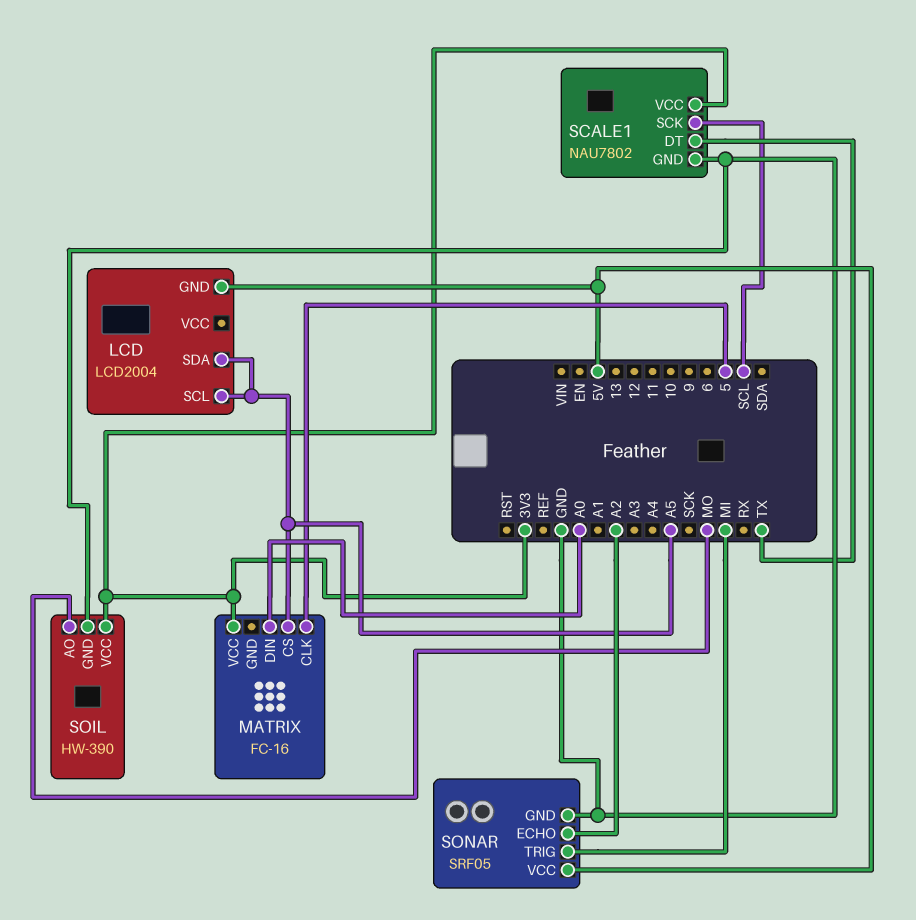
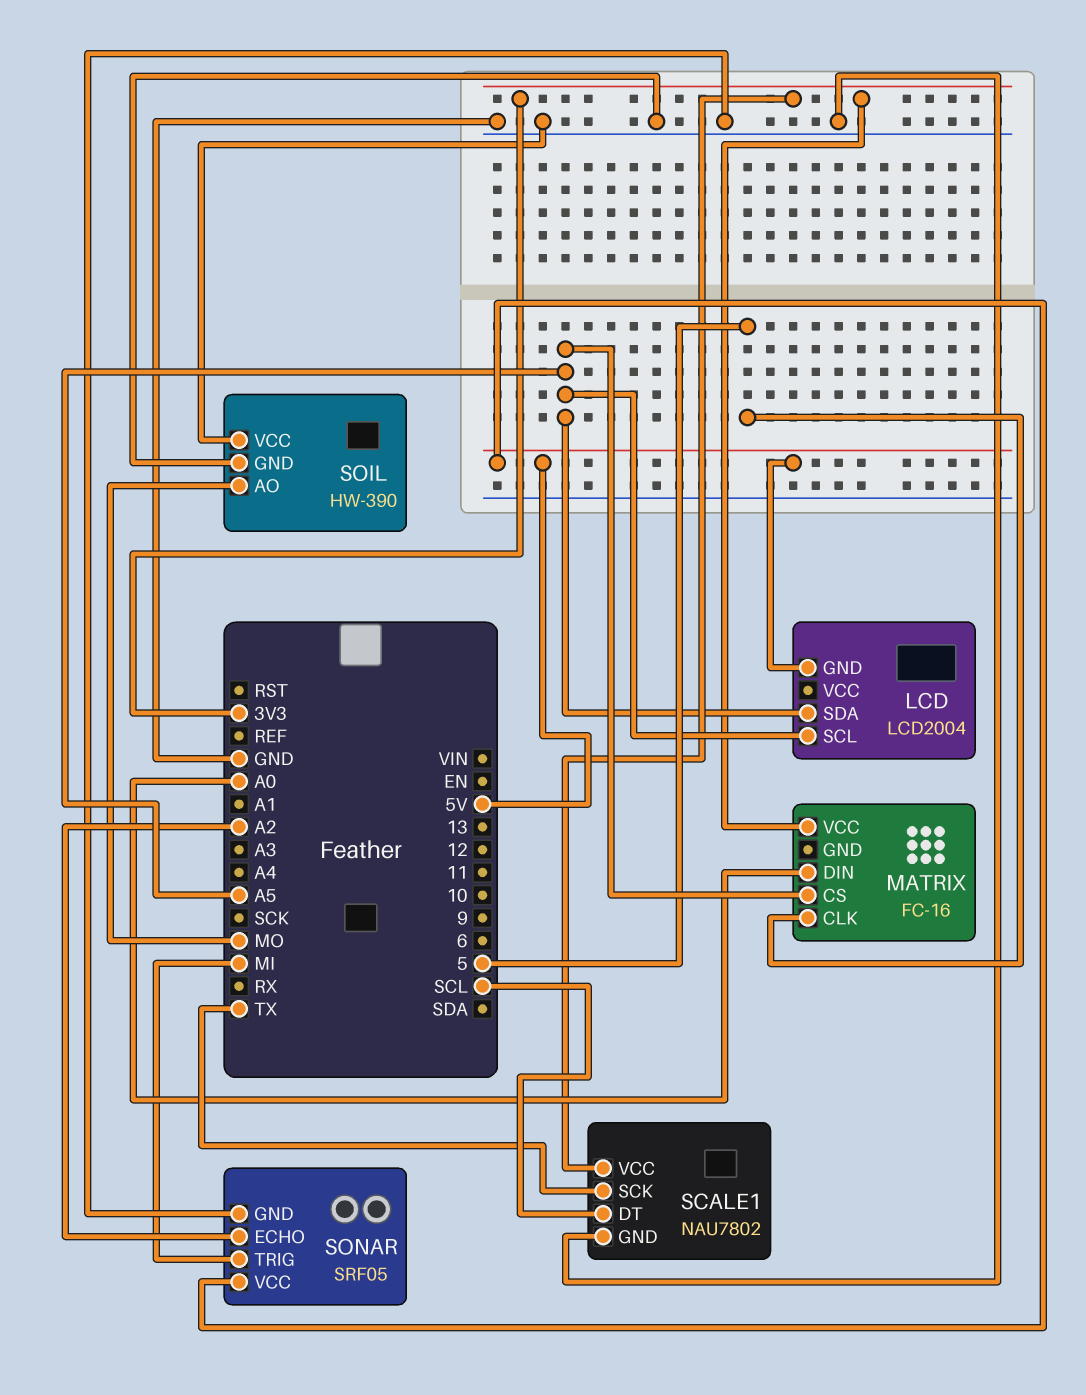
SCALE1 pin DT: TX -> SCL
SCALE1 pin SCK: SCL -> TX
SOIL pin VCC: 3V3 -> GND

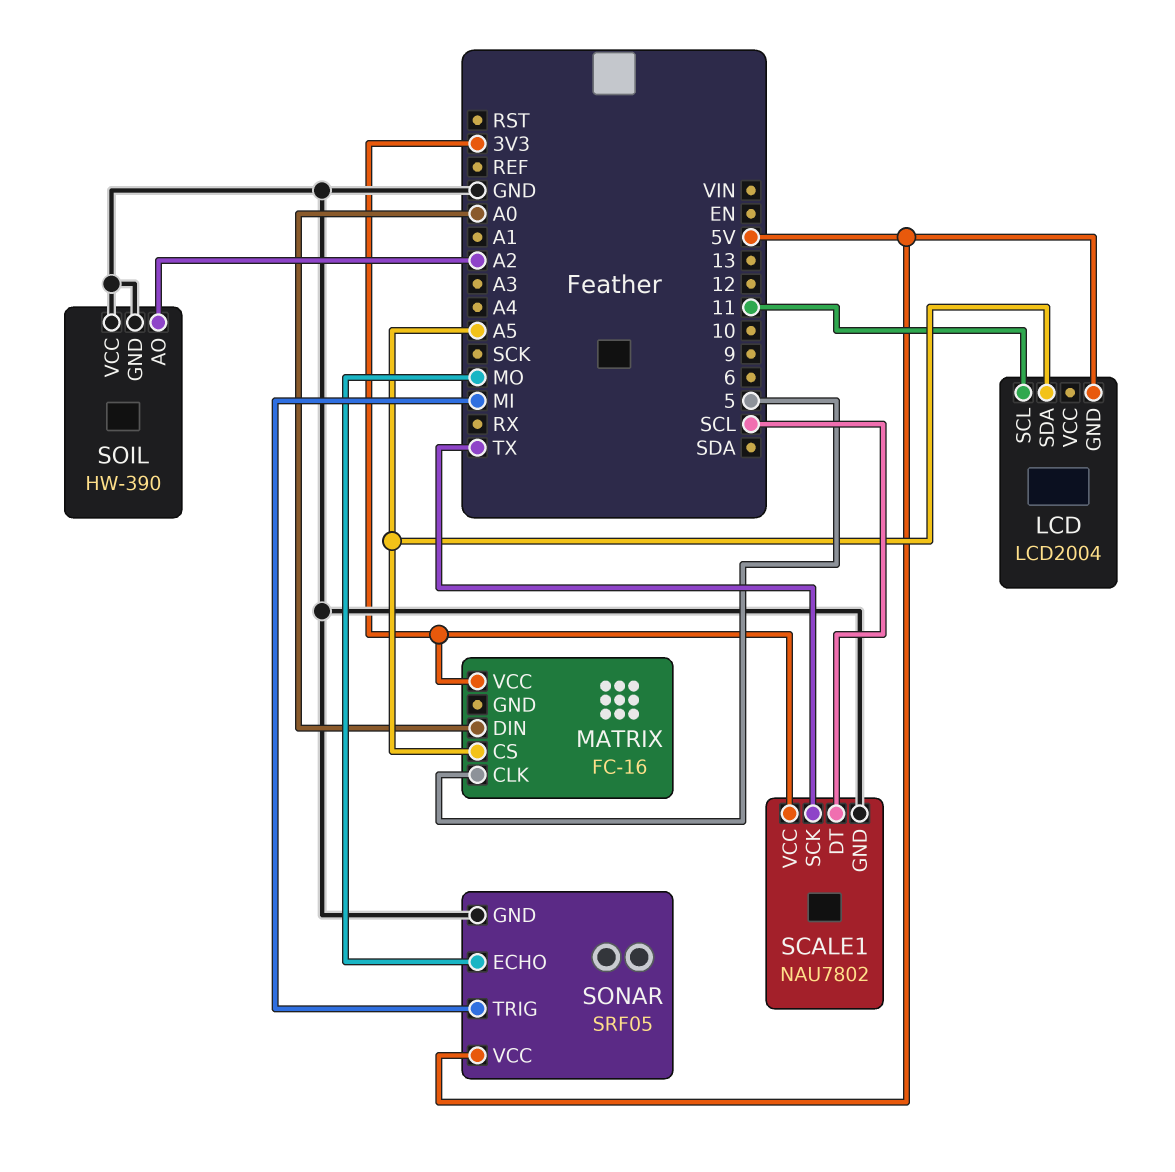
LCD pin SCL: A5 -> 11
SOIL pin AO: MO -> A2
SONAR pin ECHO: A2 -> MO

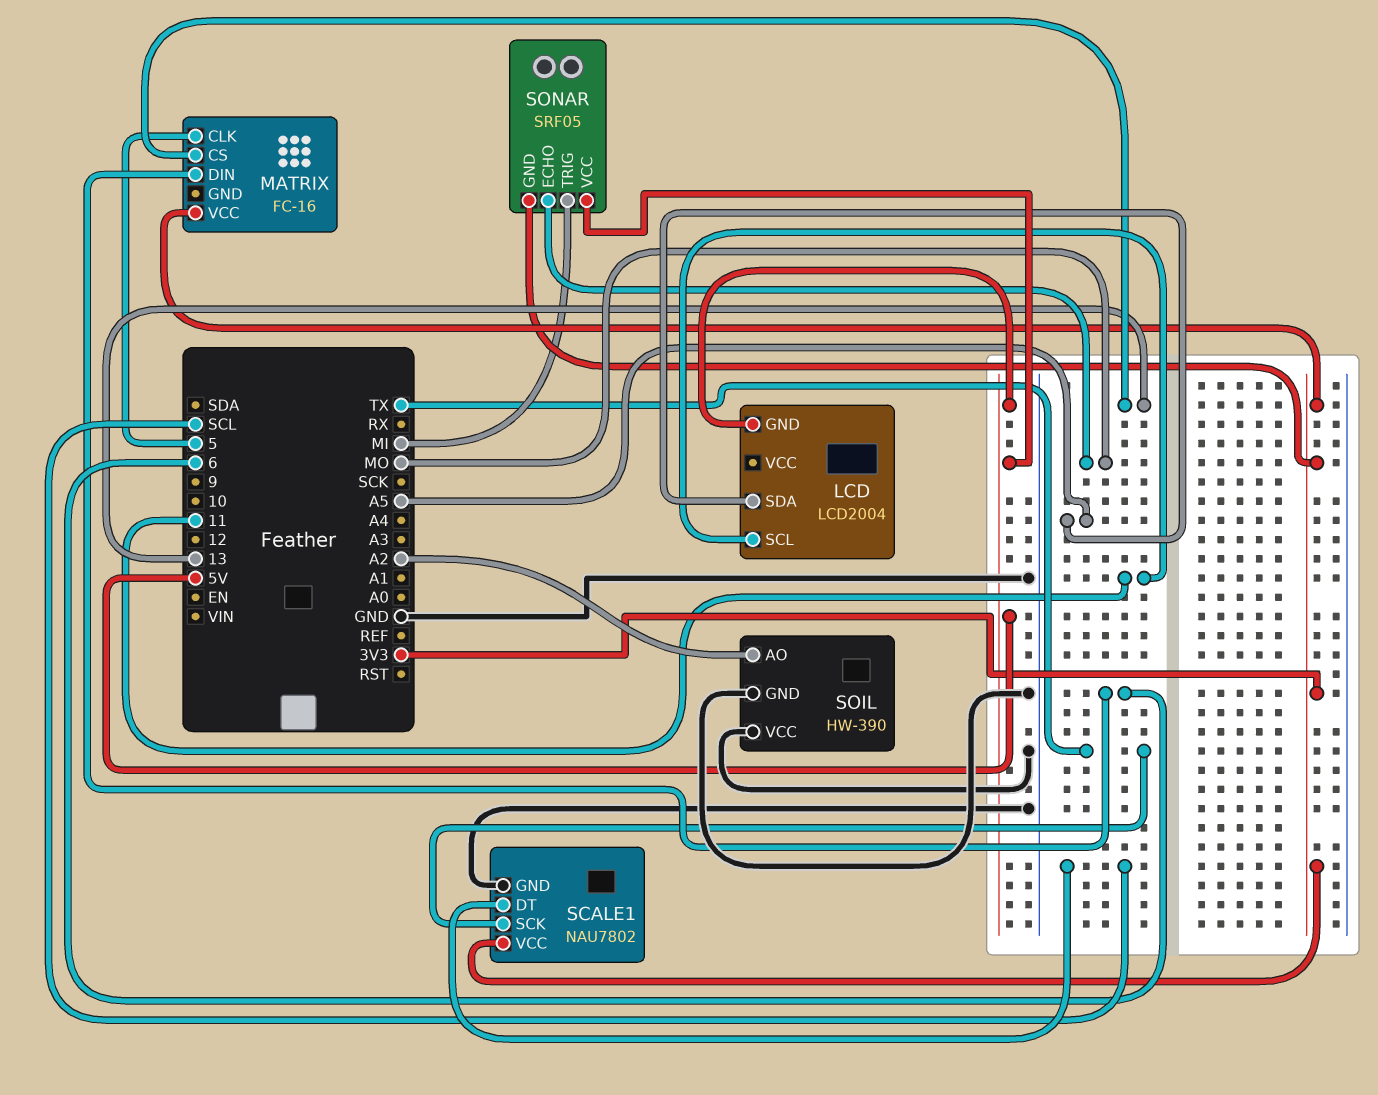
MATRIX pin CS: A5 -> 13
MATRIX pin DIN: A0 -> 6
SONAR pin GND: GND -> 3V3

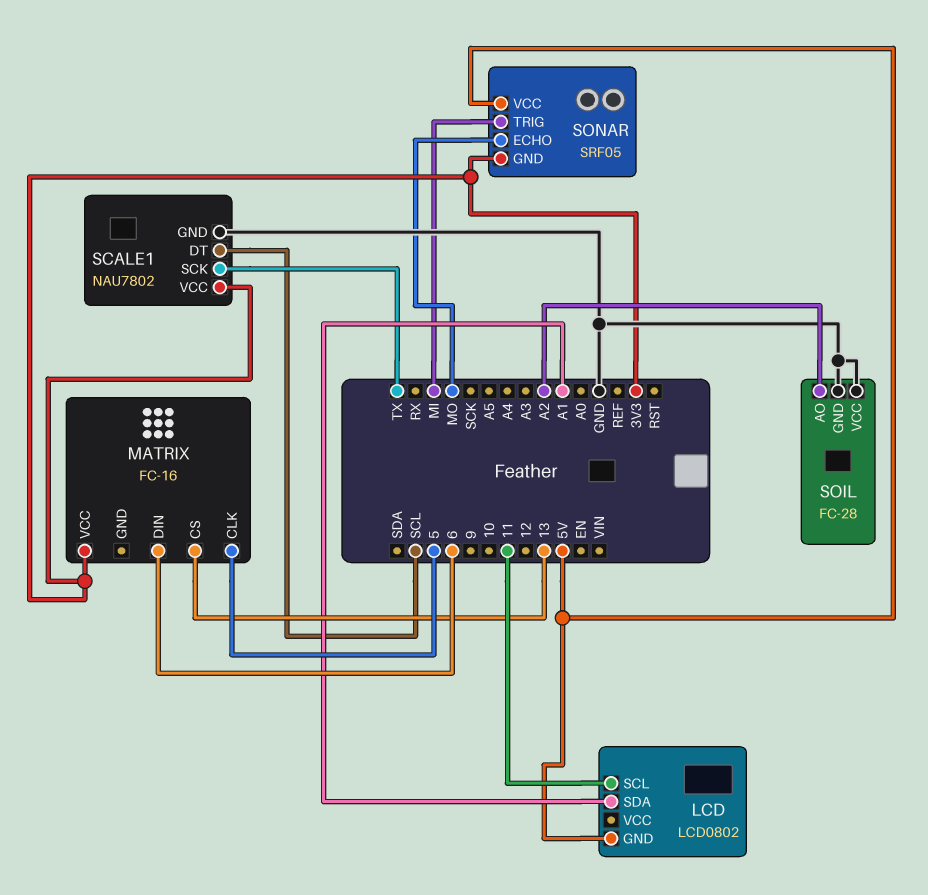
LCD: LCD2004 -> LCD0802
LCD pin SDA: A5 -> A1
SOIL: HW-390 -> FC-28

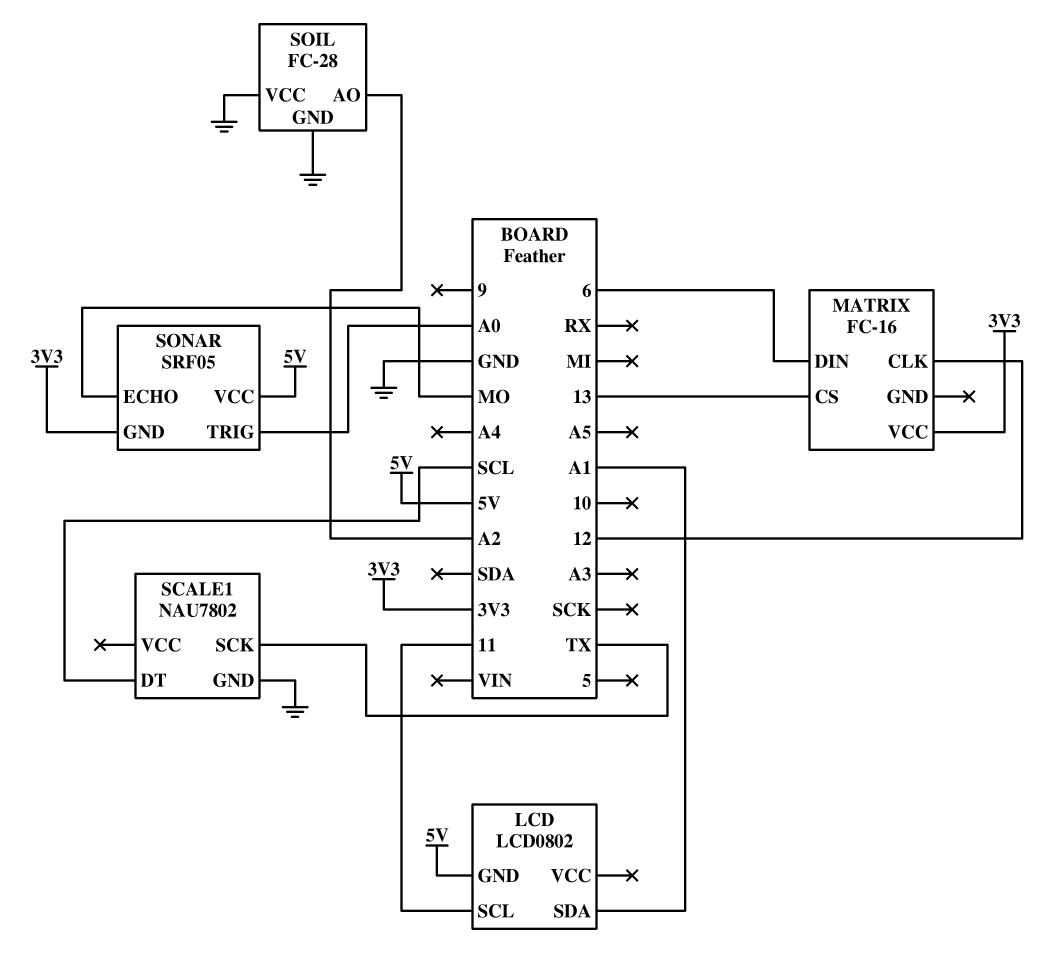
MATRIX pin CLK: 5 -> 12
SCALE1 pin VCC: 3V3 -> none
SONAR pin TRIG: MI -> A0

